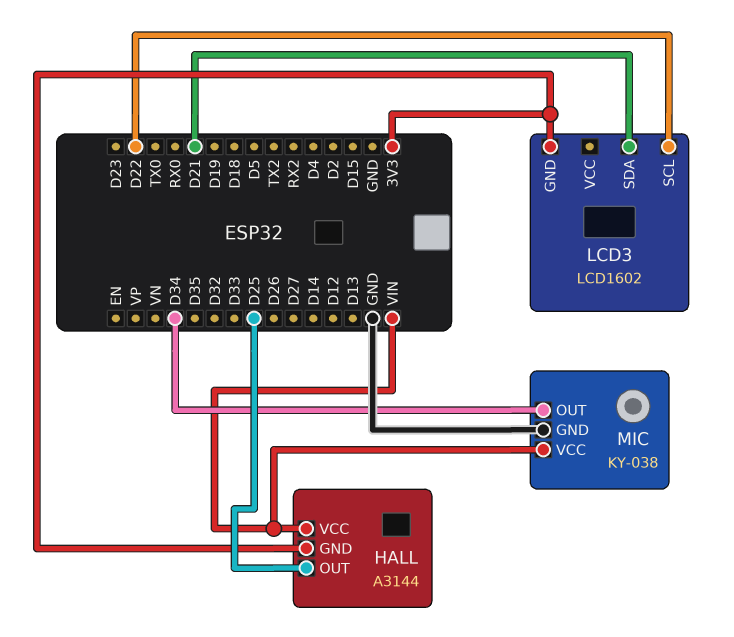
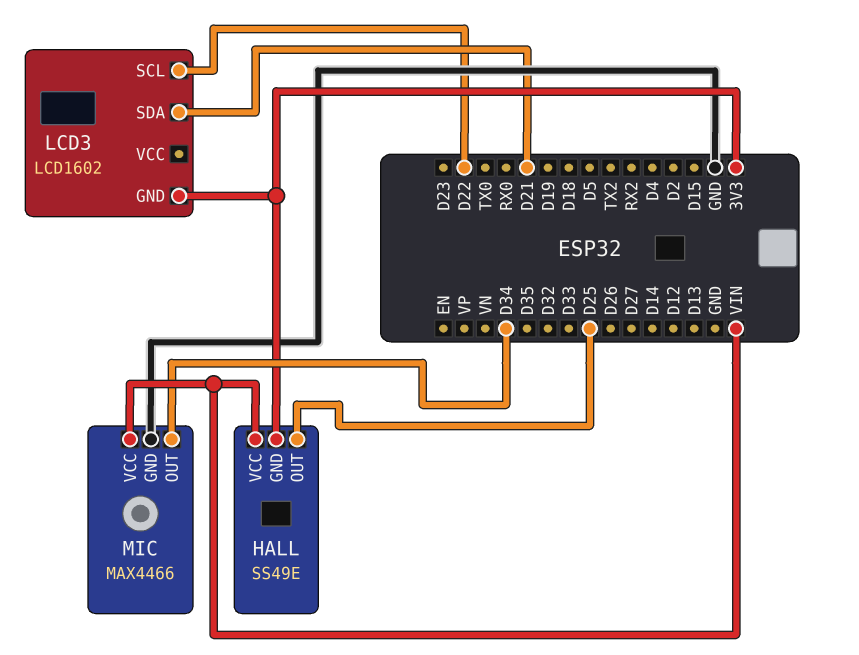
HALL: A3144 -> SS49E
MIC: KY-038 -> MAX4466

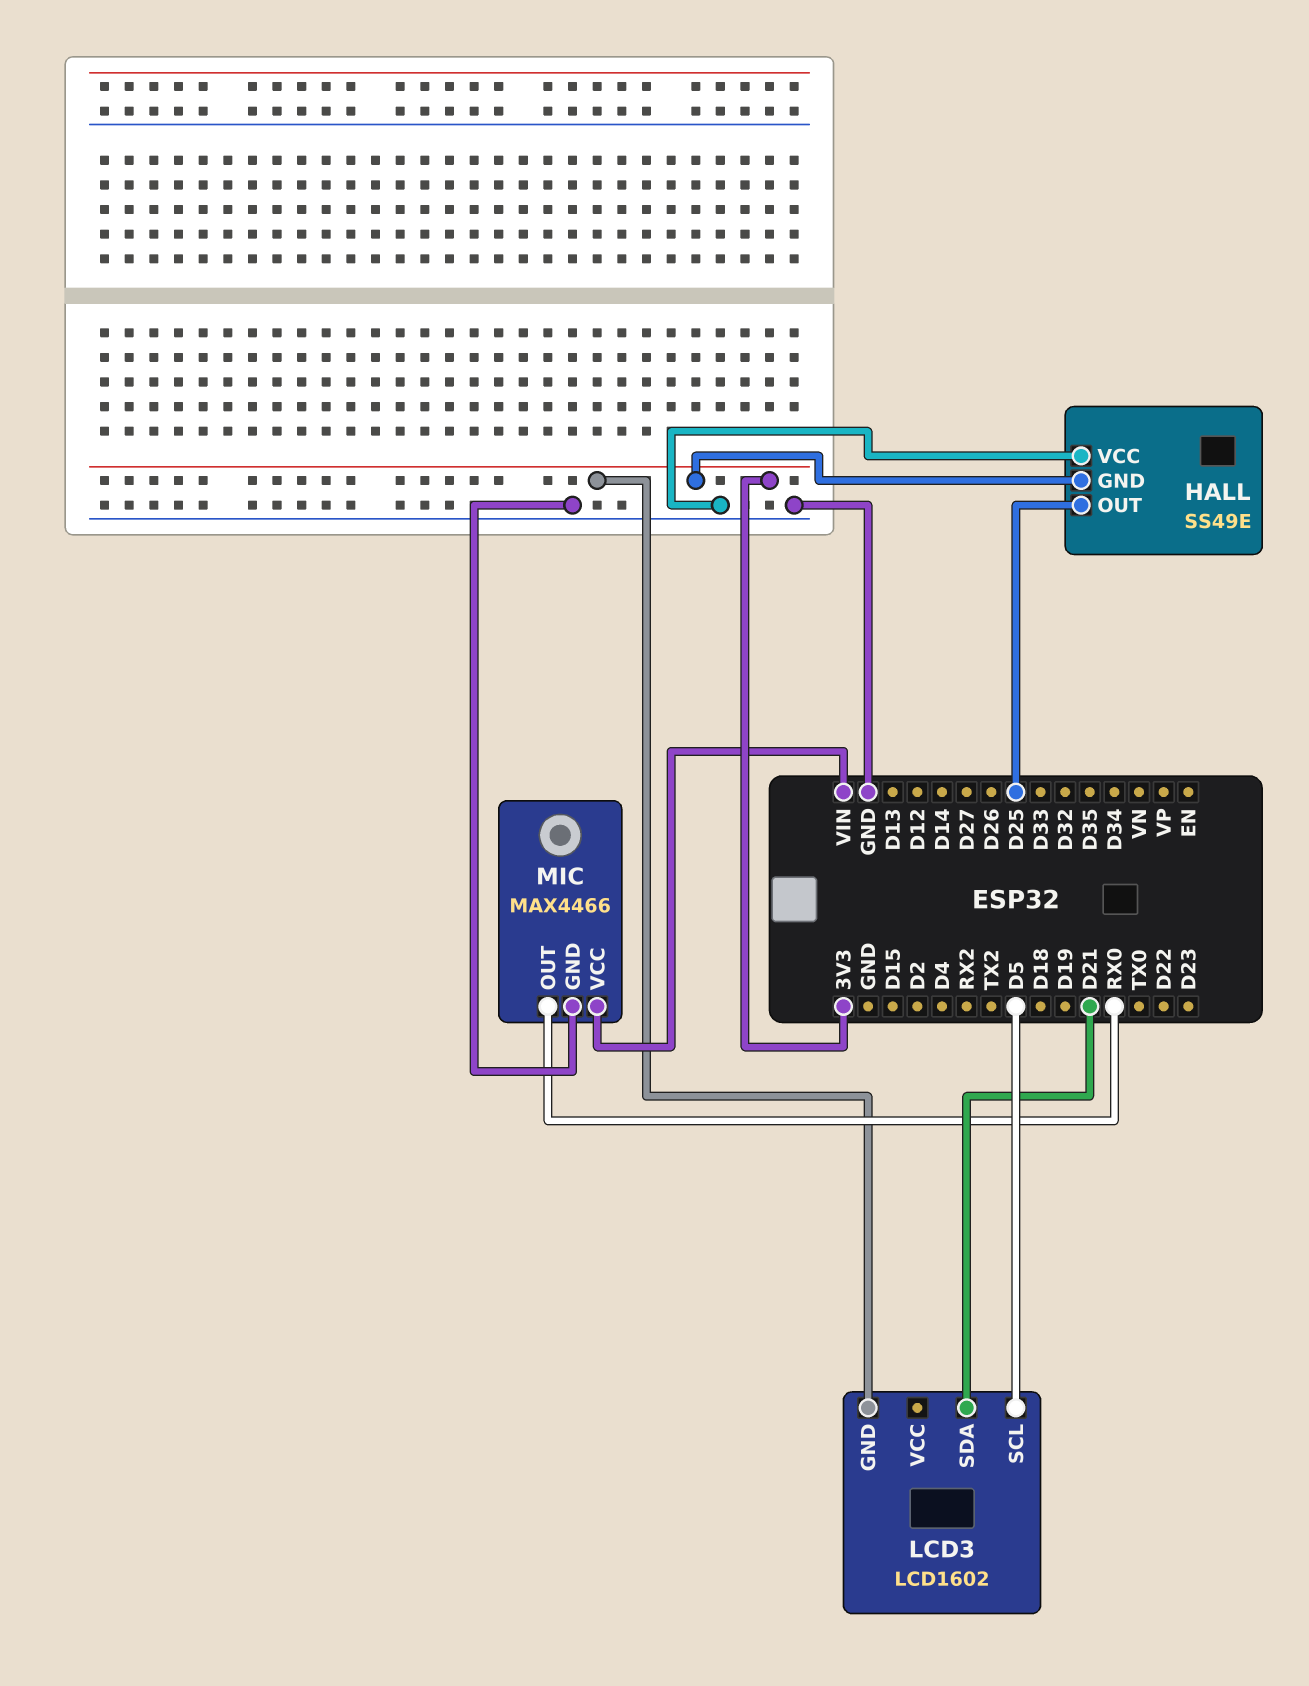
HALL pin VCC: VIN -> GND
LCD3 pin SCL: D22 -> D5
MIC pin OUT: D34 -> RX0

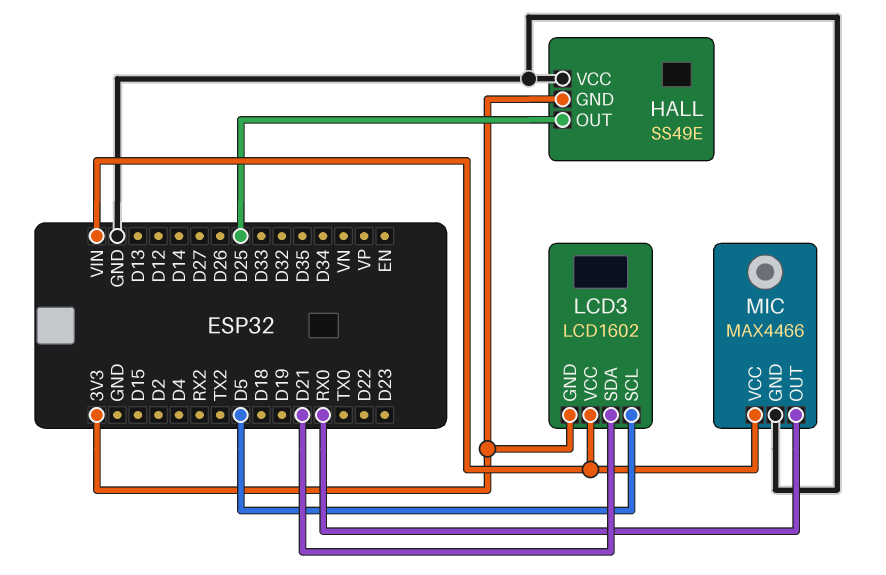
LCD3 pin VCC: none -> VIN

